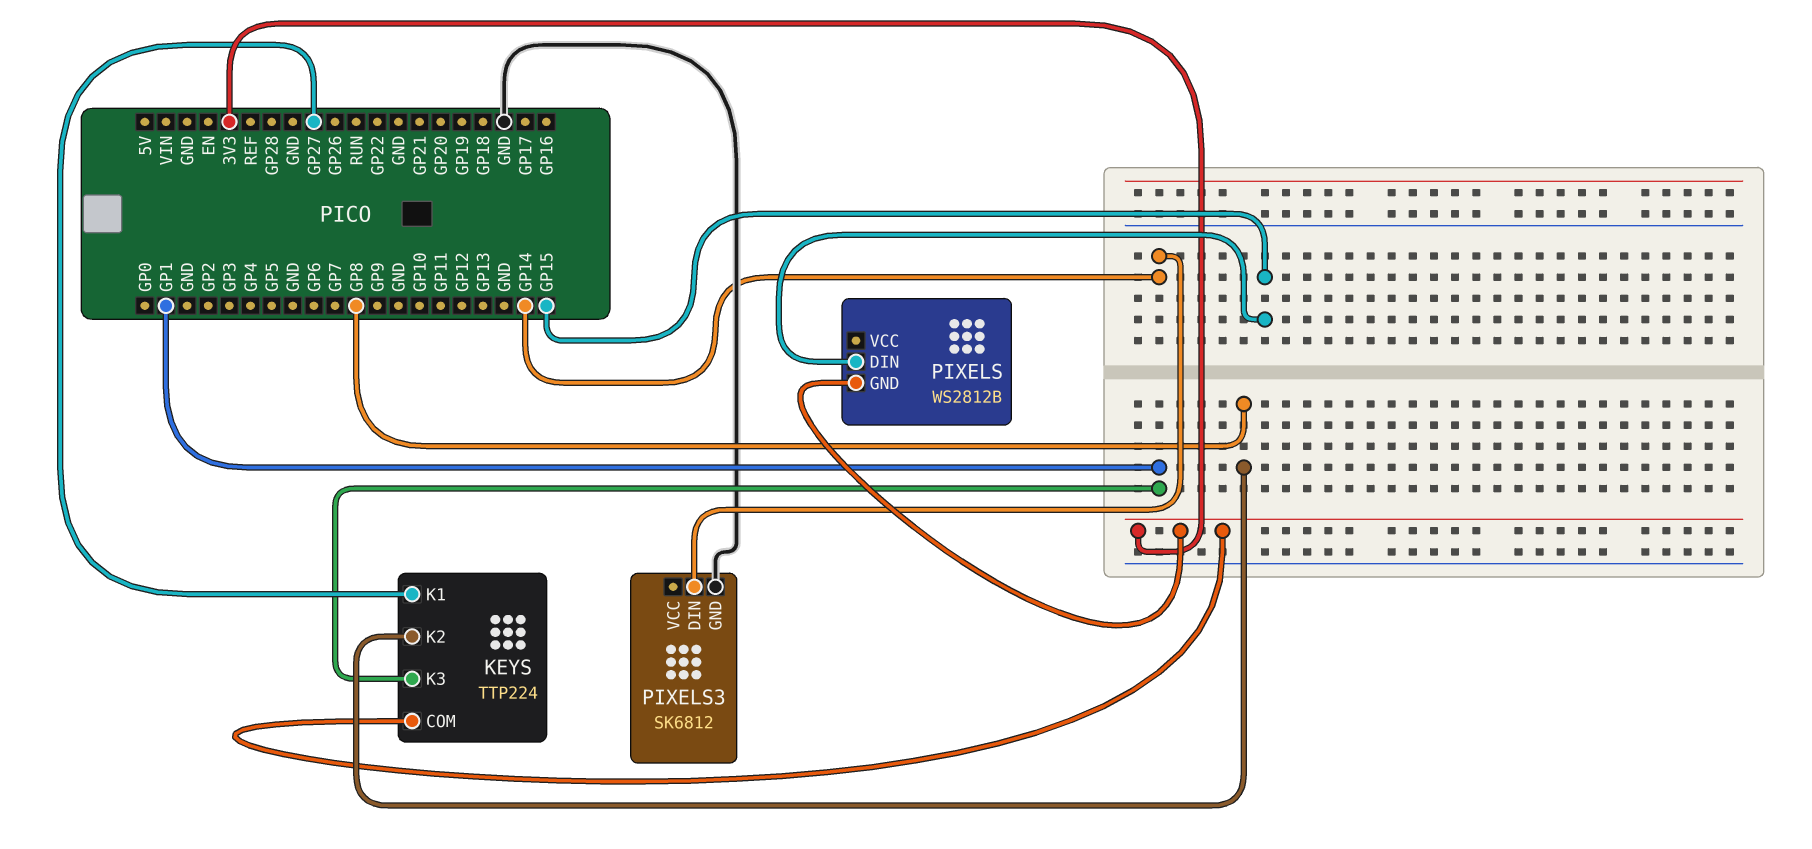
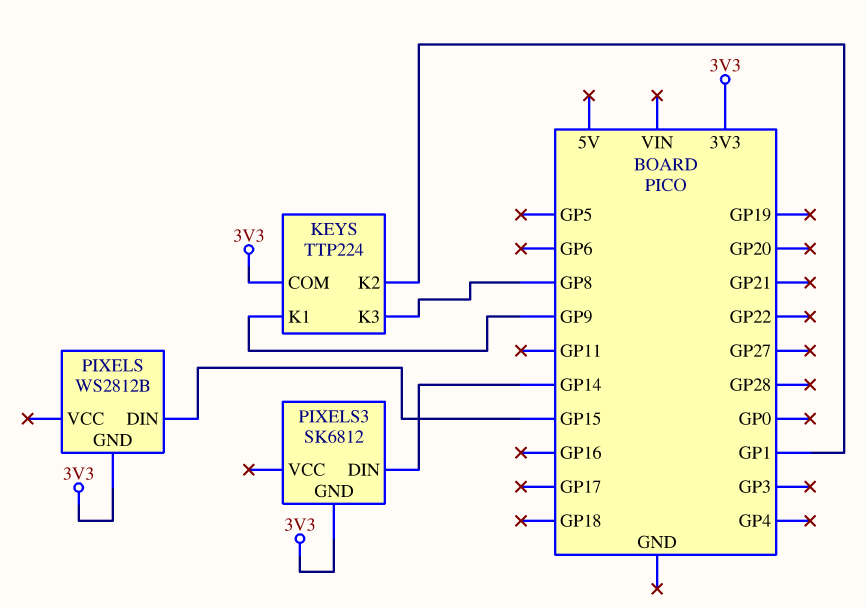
KEYS pin K1: GP27 -> GP9
KEYS pin K2: GP8 -> GP1
KEYS pin K3: GP1 -> GP8
PIXELS3 pin GND: GND -> 3V3

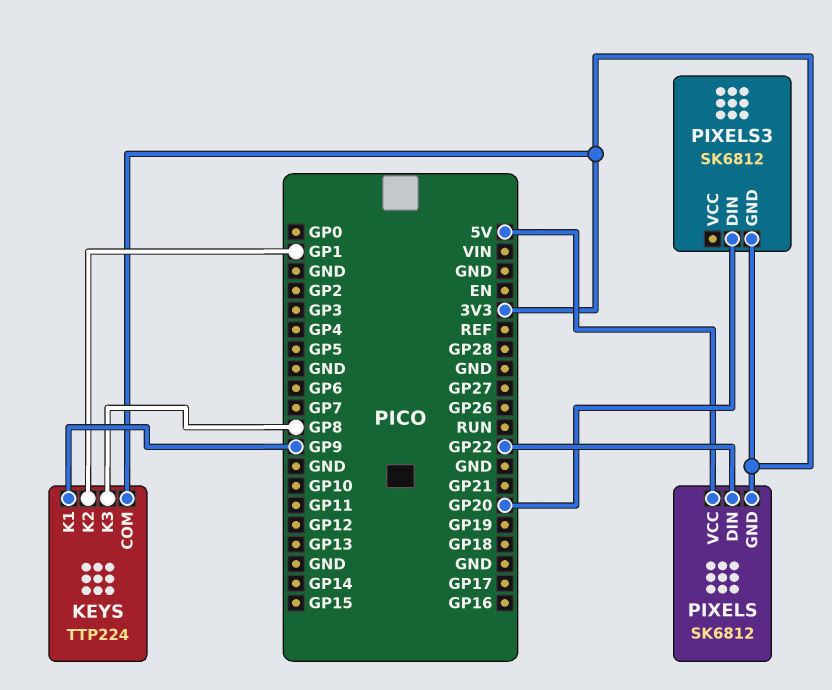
PIXELS: WS2812B -> SK6812
PIXELS pin DIN: GP15 -> GP22
PIXELS pin VCC: none -> 5V
PIXELS3 pin DIN: GP14 -> GP20

